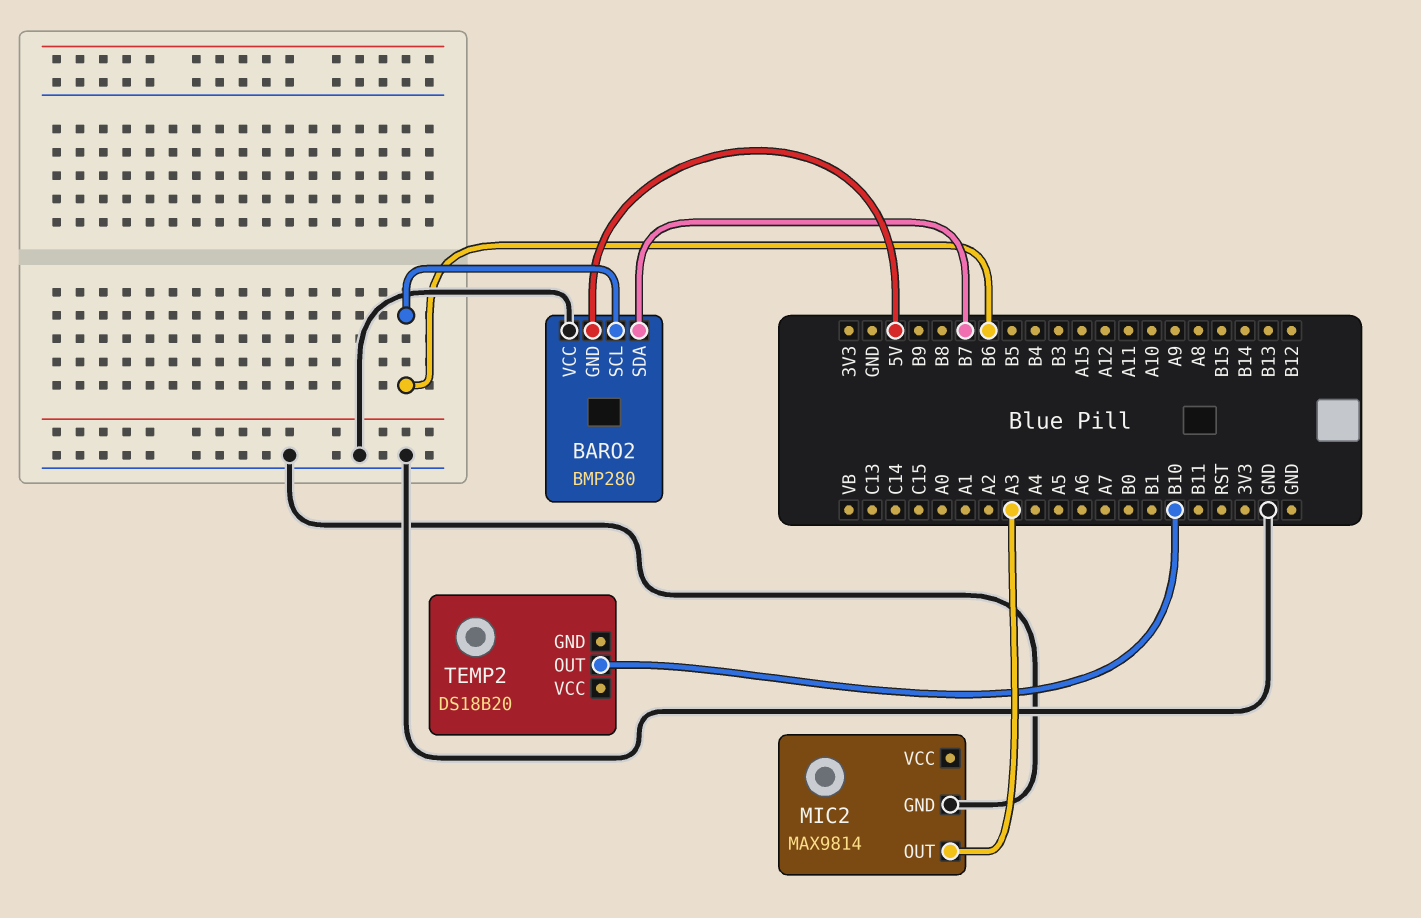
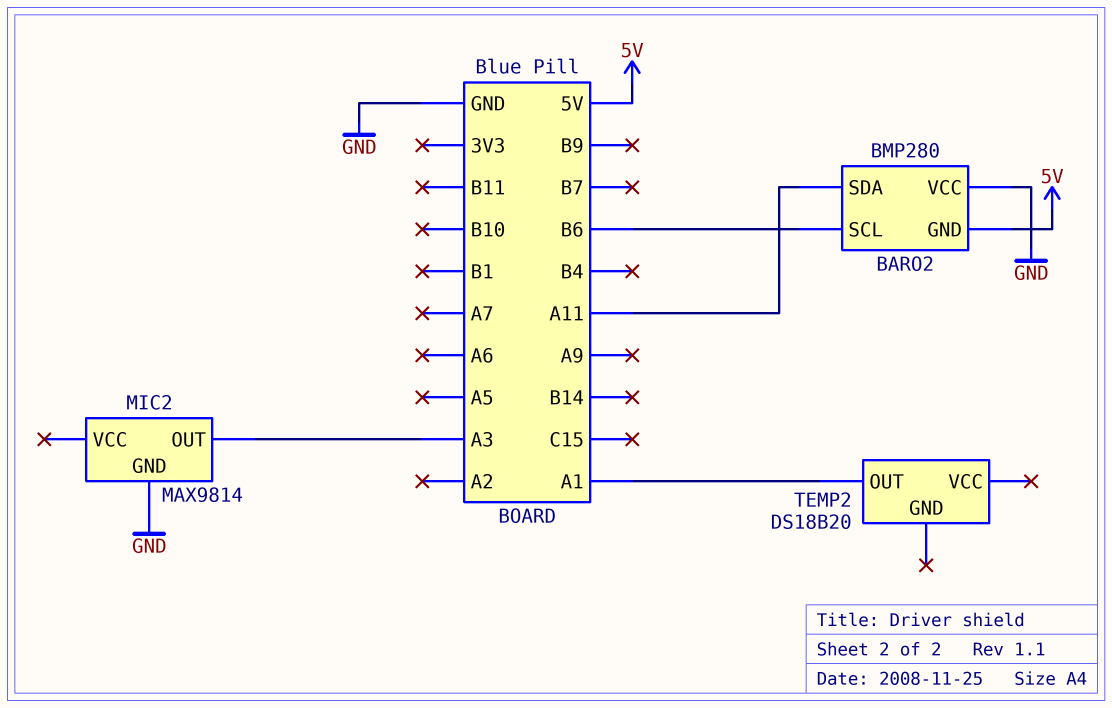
BARO2 pin SDA: B7 -> A11
TEMP2 pin OUT: B10 -> A1

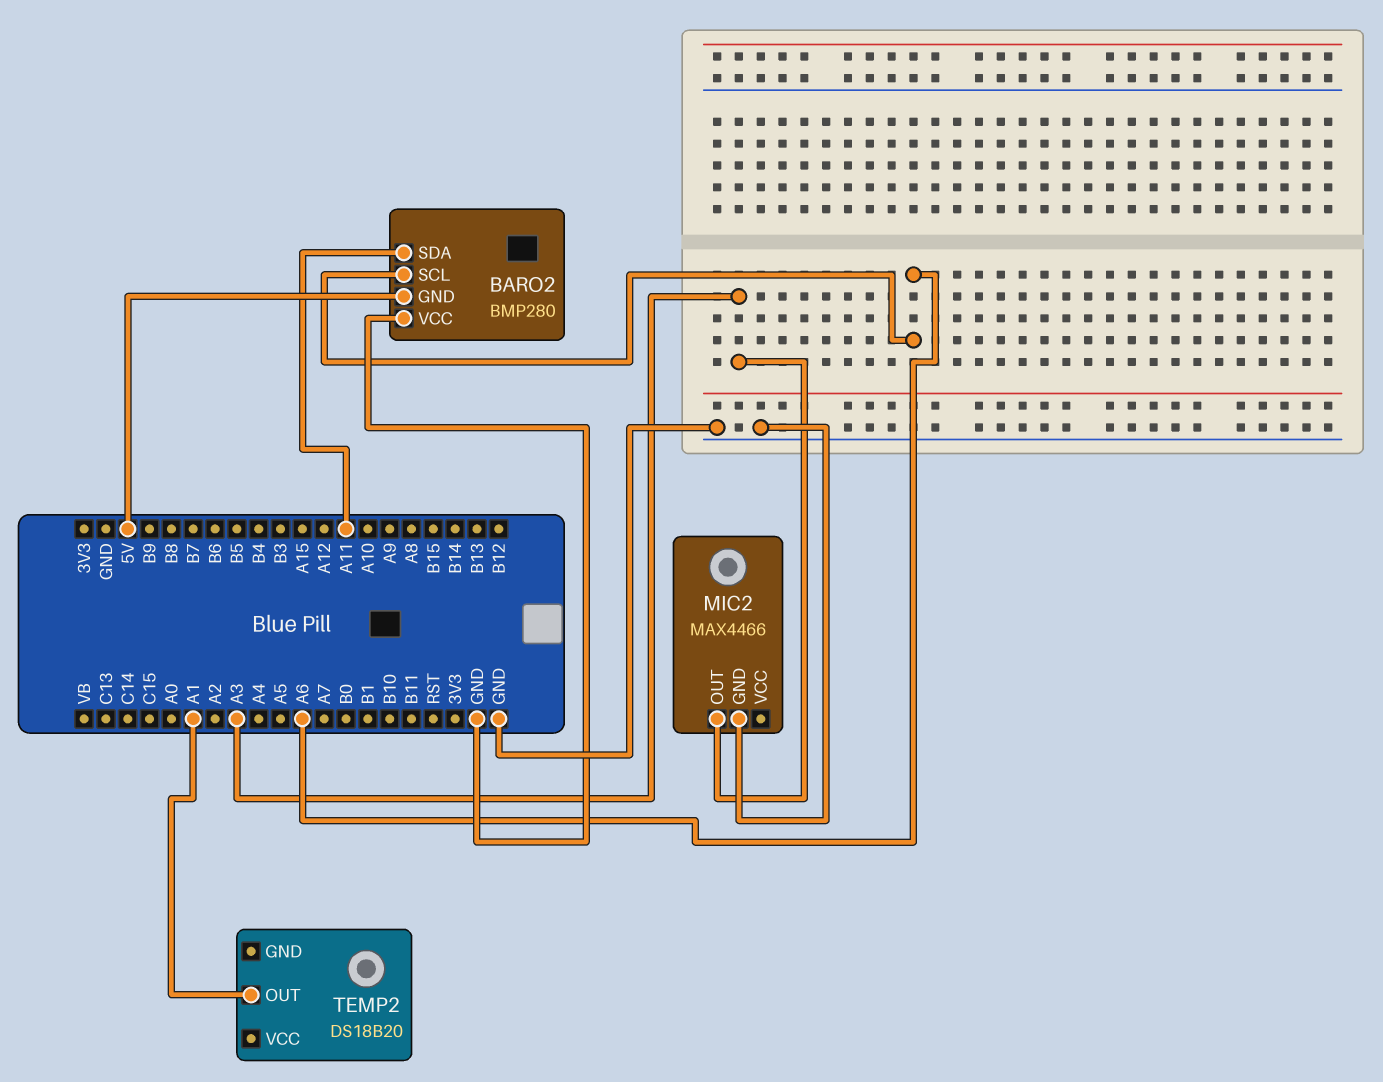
BARO2 pin SCL: B6 -> A6
MIC2: MAX9814 -> MAX4466

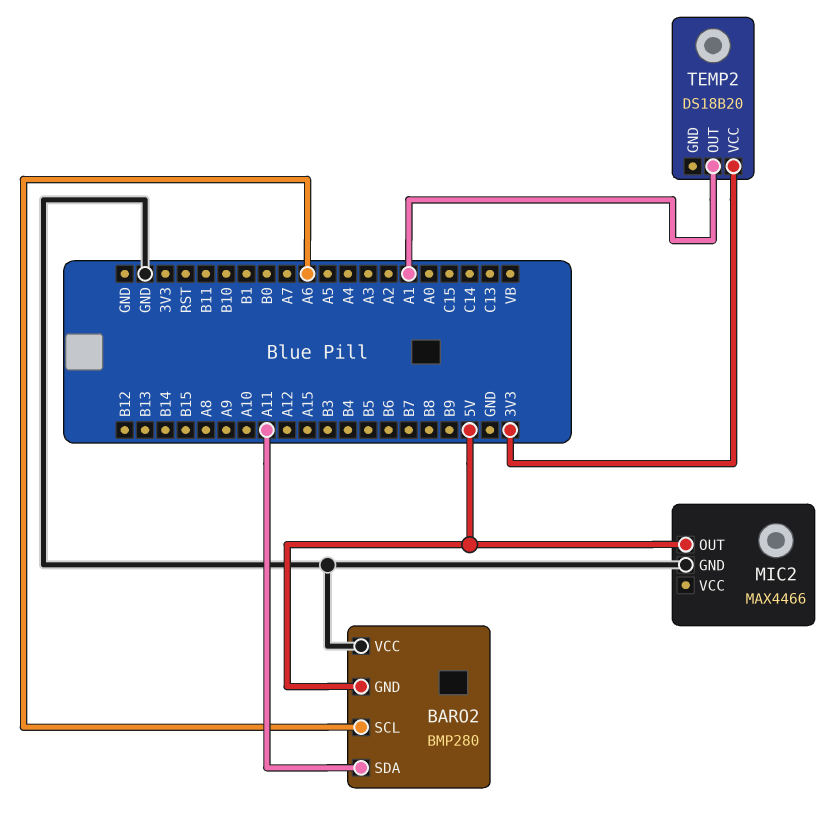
MIC2 pin OUT: A3 -> 5V
TEMP2 pin VCC: none -> 3V3

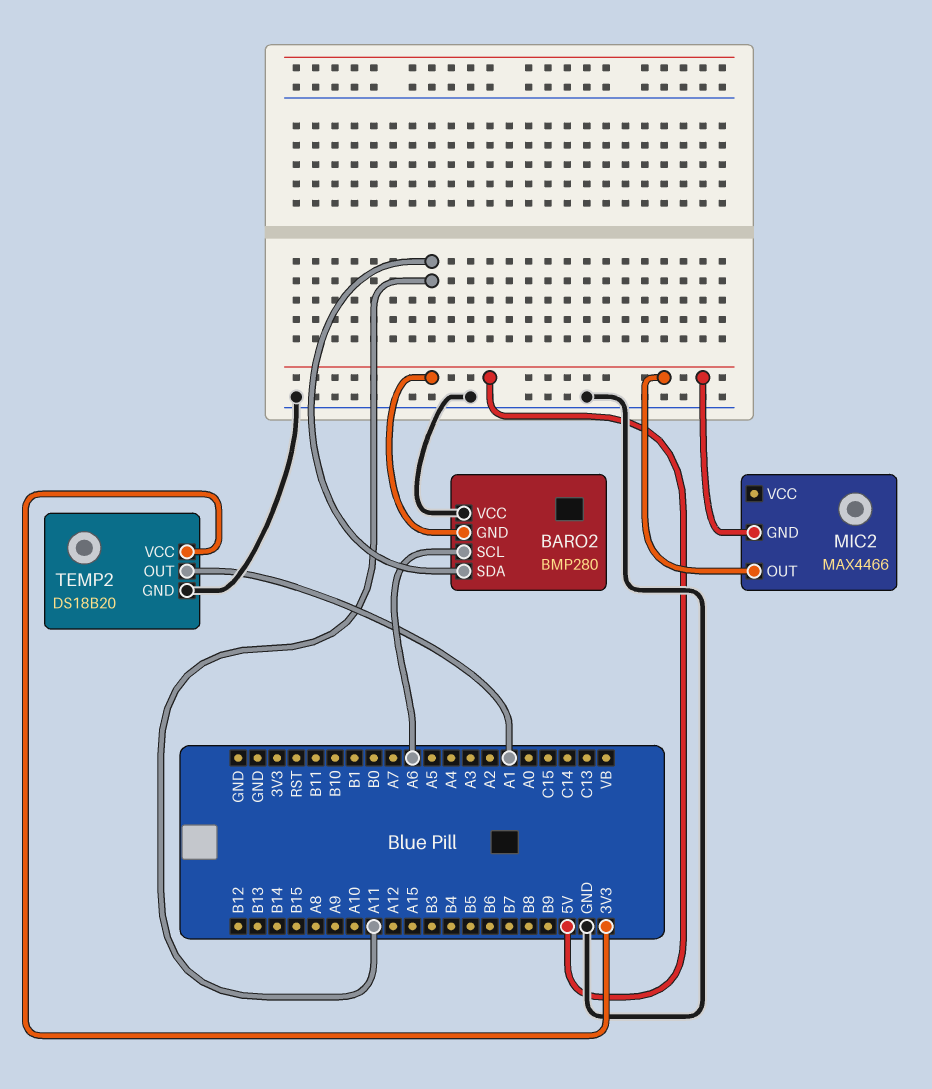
MIC2 pin GND: GND -> 5V
TEMP2 pin GND: none -> GND

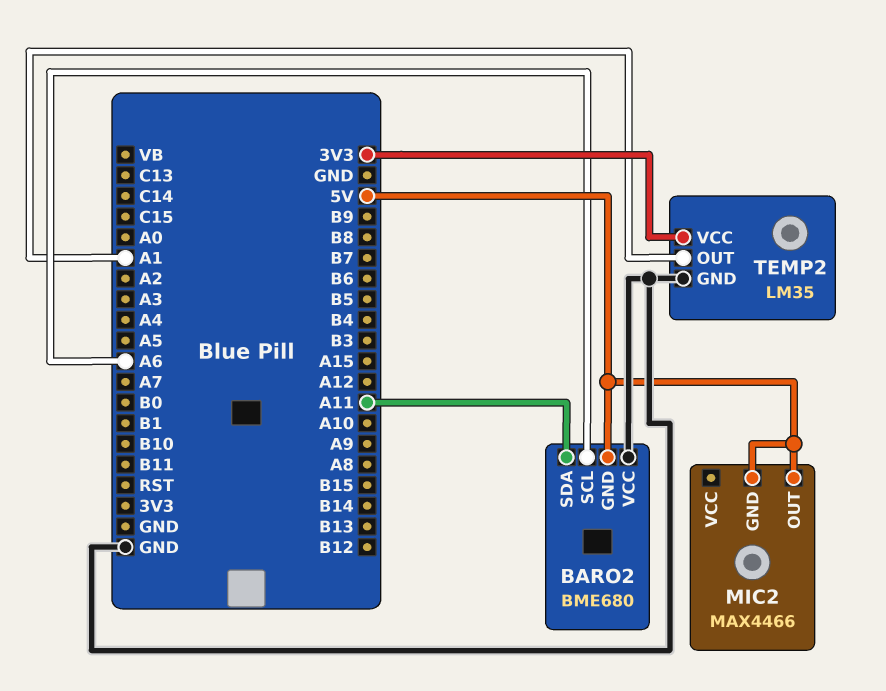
BARO2: BMP280 -> BME680
TEMP2: DS18B20 -> LM35

